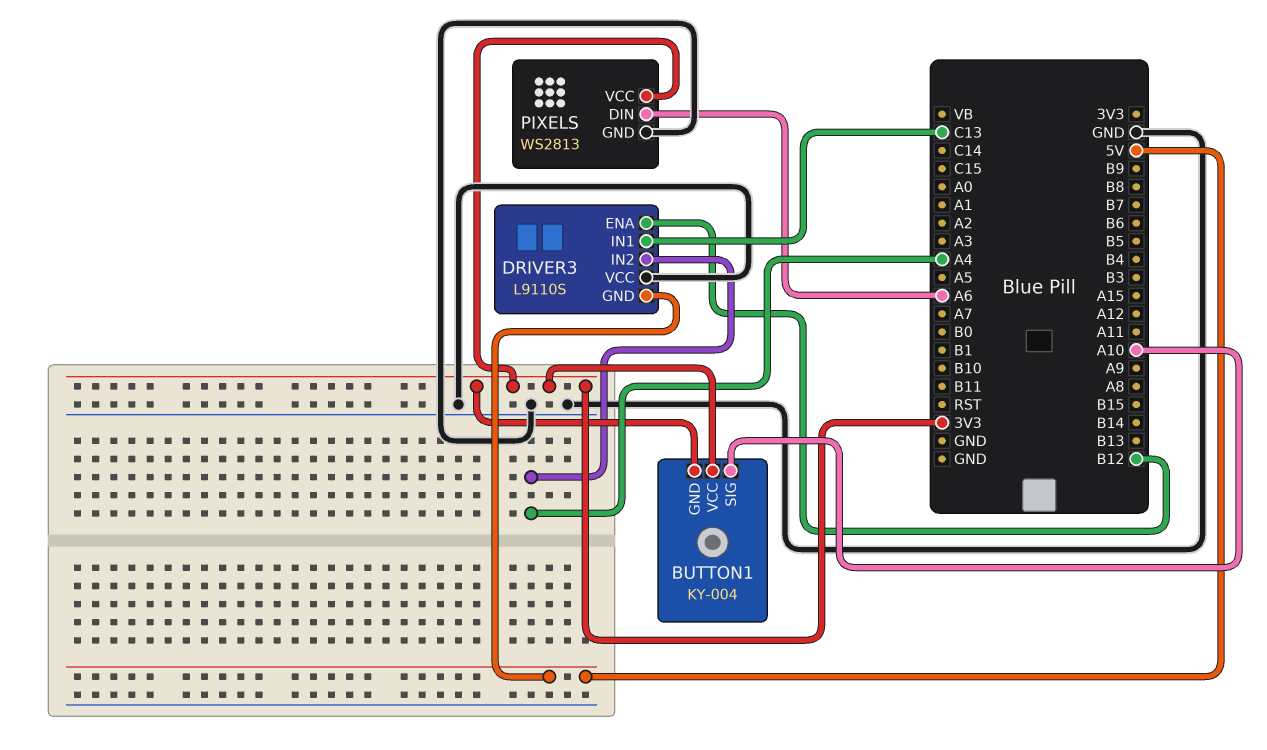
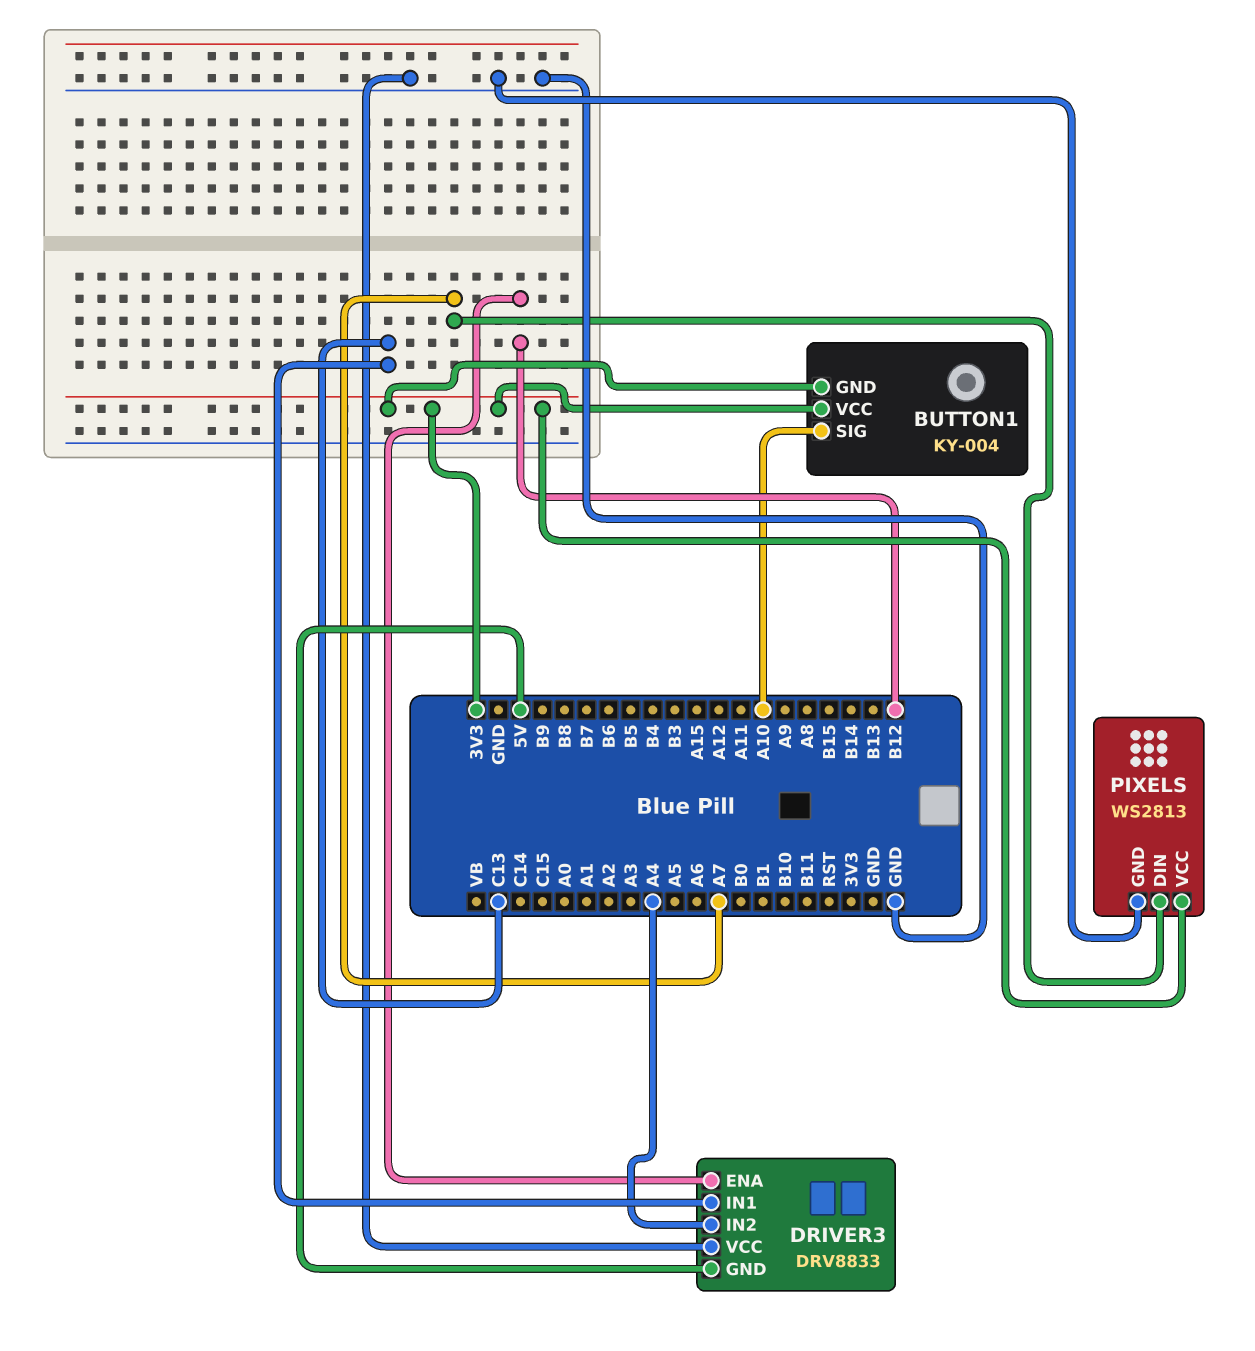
DRIVER3: L9110S -> DRV8833
PIXELS pin DIN: A6 -> A7

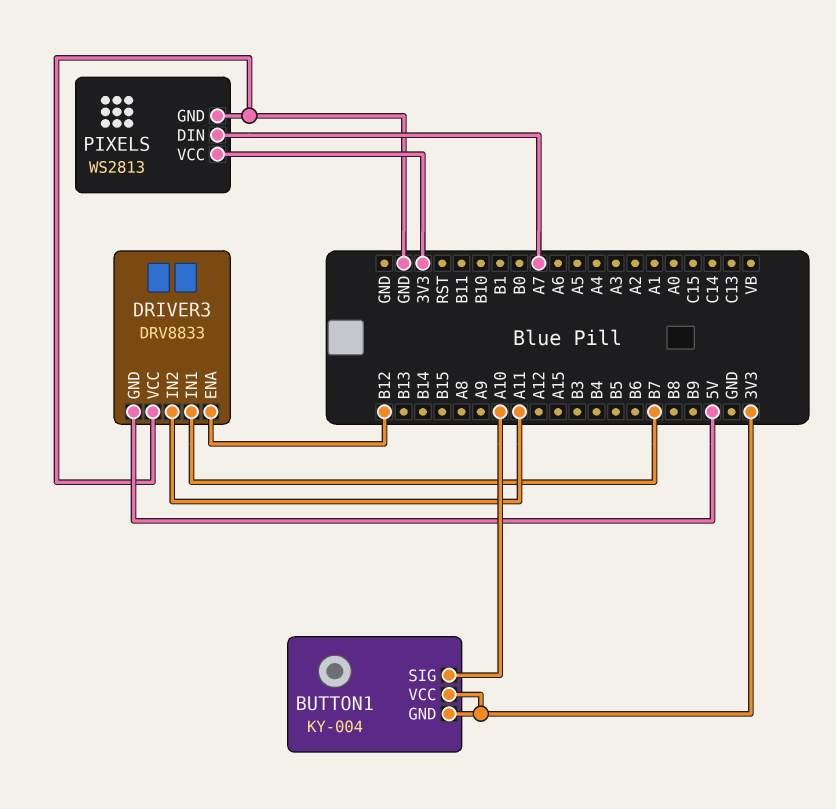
DRIVER3 pin IN1: C13 -> B7
DRIVER3 pin IN2: A4 -> A11

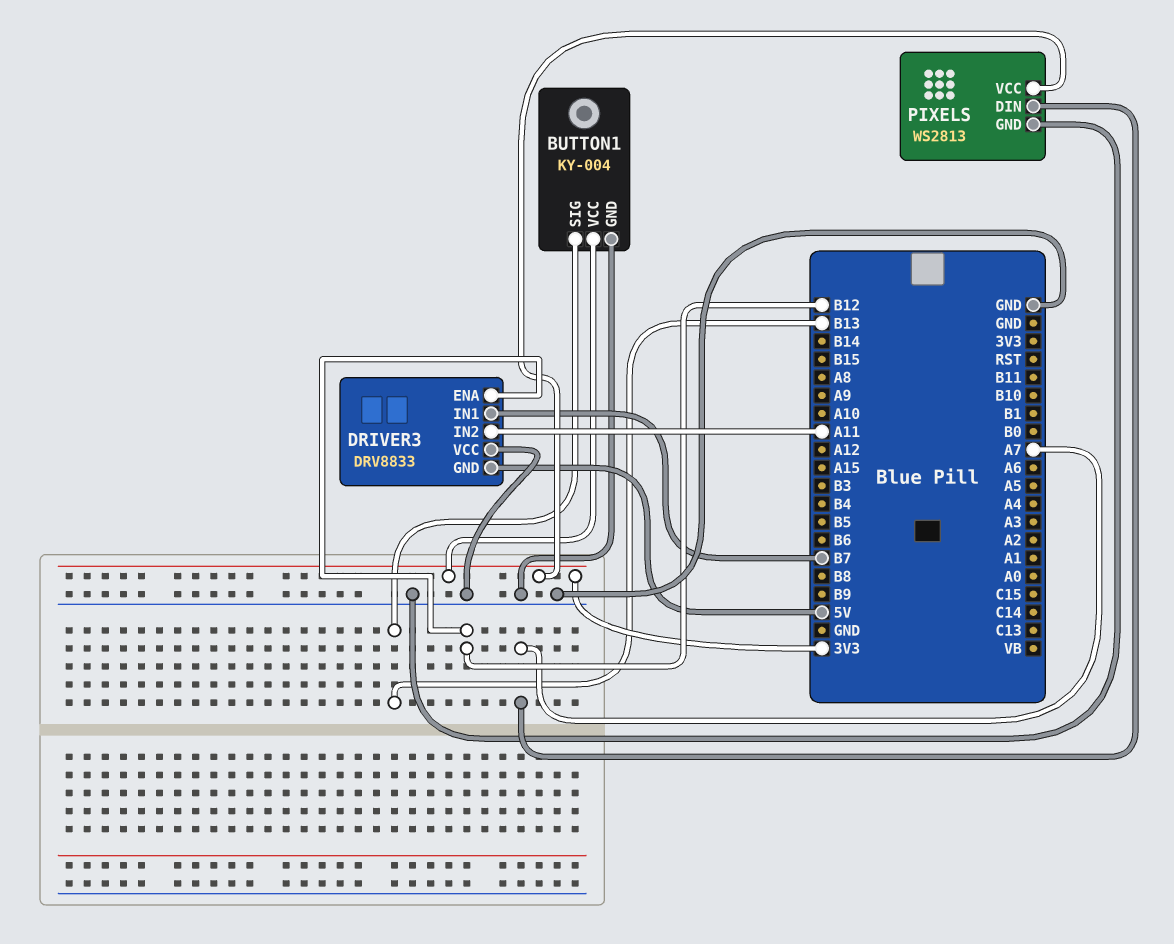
BUTTON1 pin GND: 3V3 -> GND
BUTTON1 pin SIG: A10 -> B13

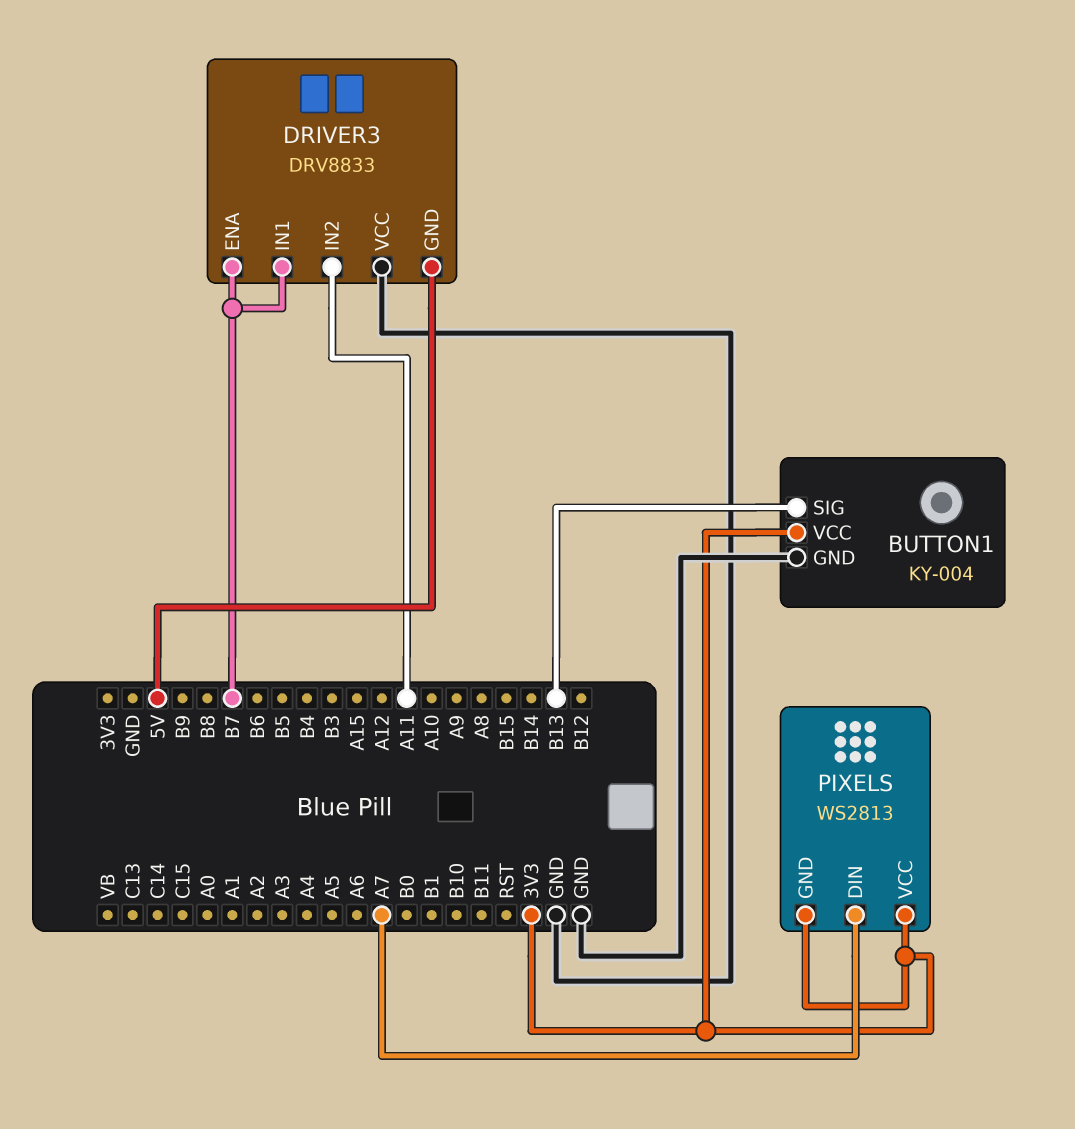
DRIVER3 pin ENA: B12 -> B7
PIXELS pin GND: GND -> 3V3

